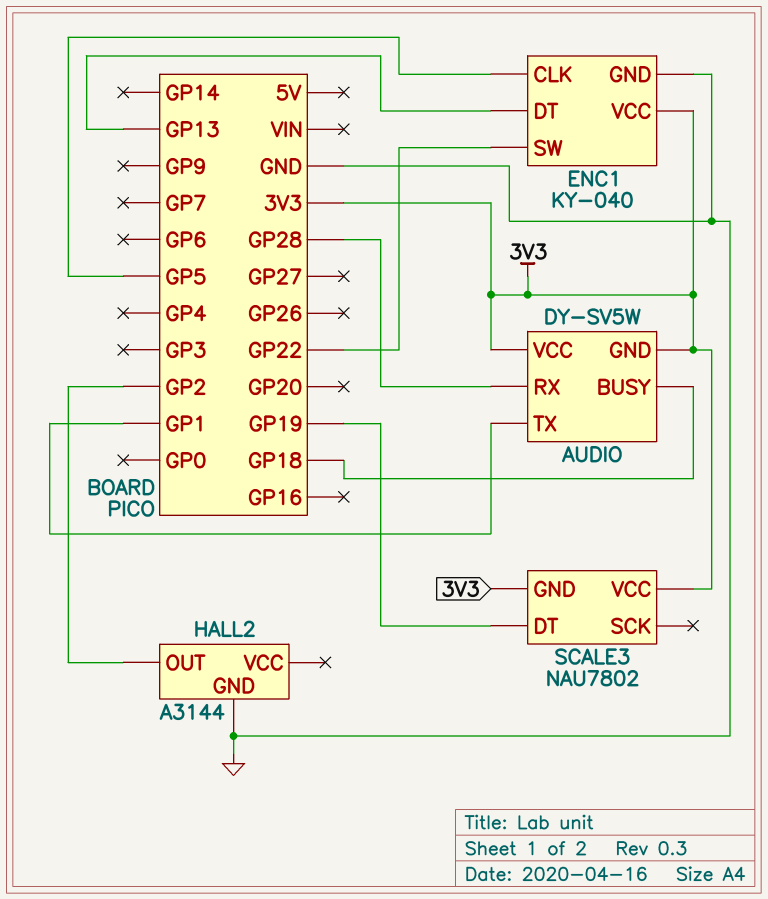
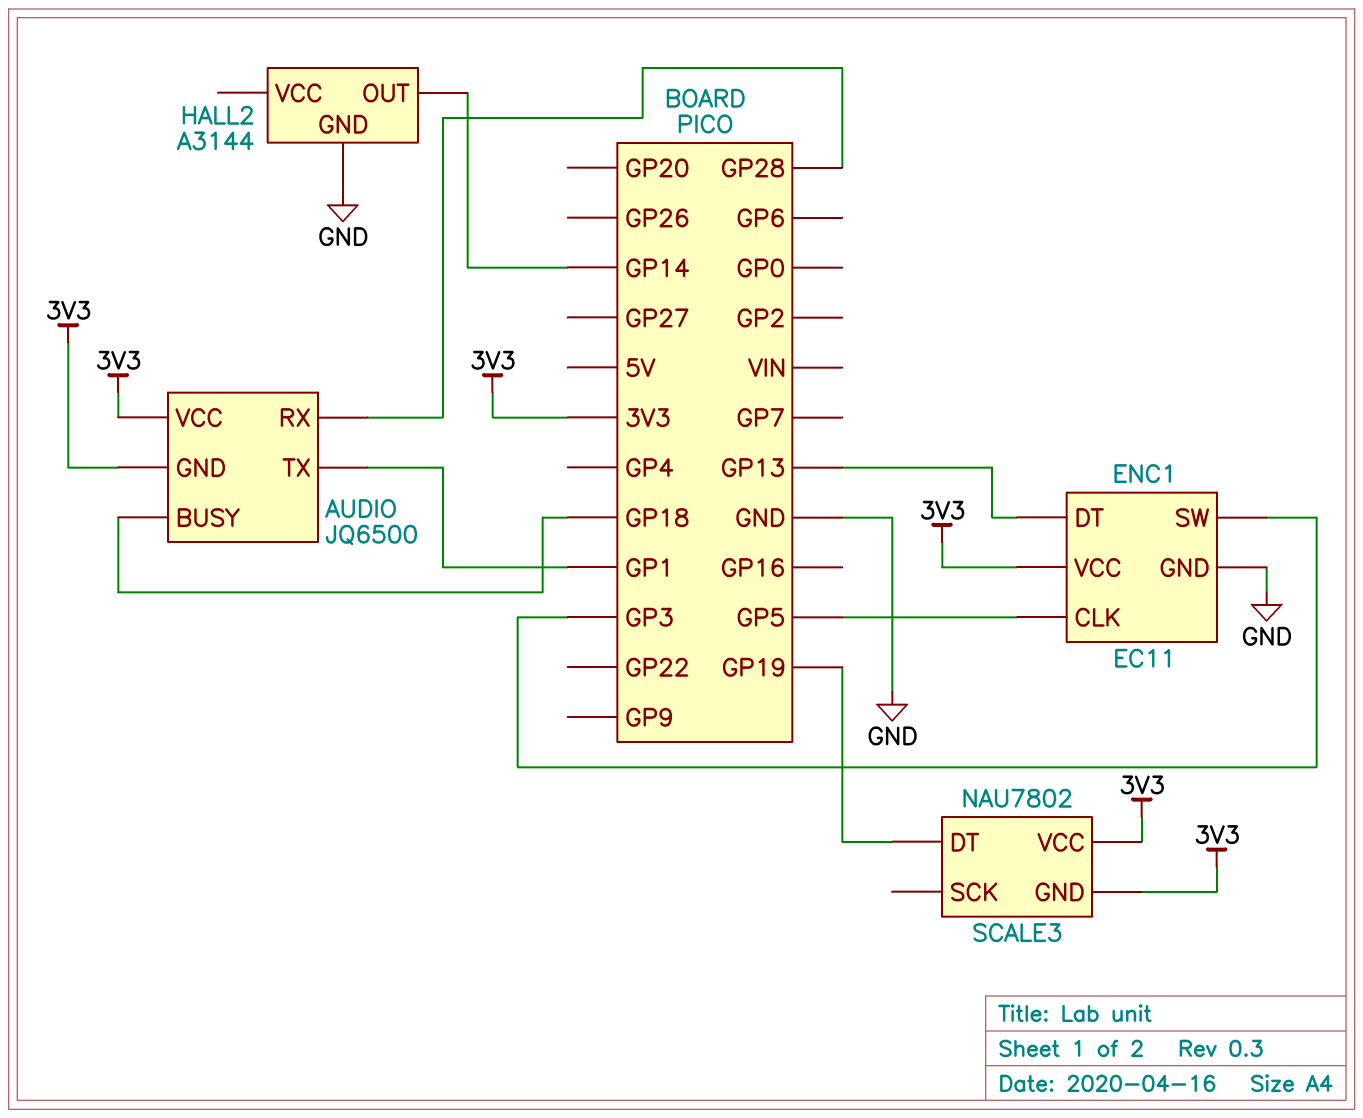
AUDIO: DY-SV5W -> JQ6500
ENC1: KY-040 -> EC11
ENC1 pin SW: GP22 -> GP3
HALL2 pin OUT: GP2 -> GP14

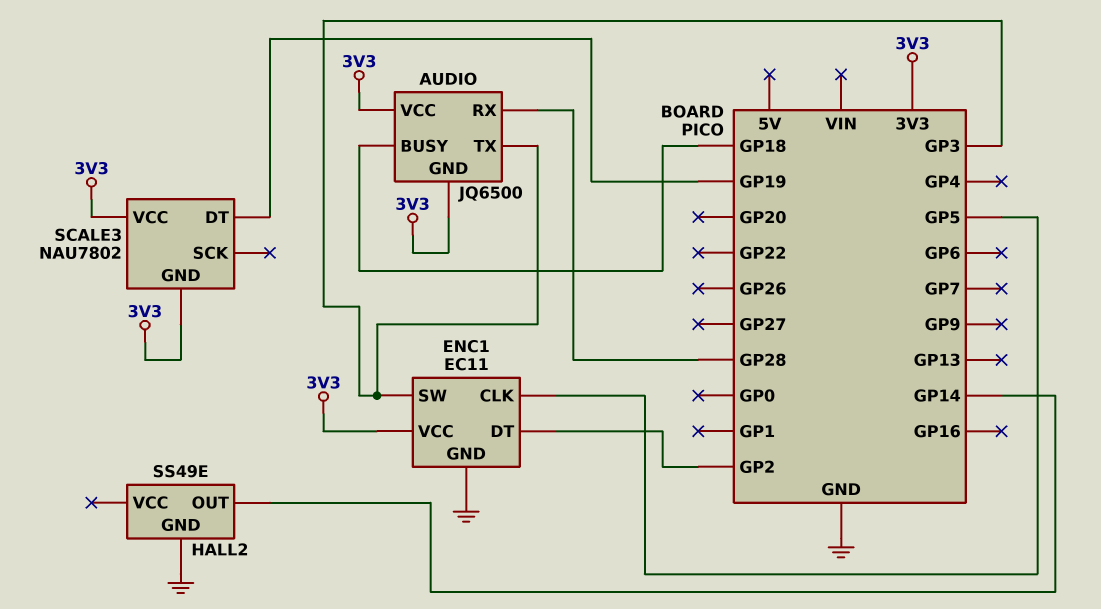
AUDIO pin TX: GP1 -> GP3
ENC1 pin DT: GP13 -> GP2
HALL2: A3144 -> SS49E

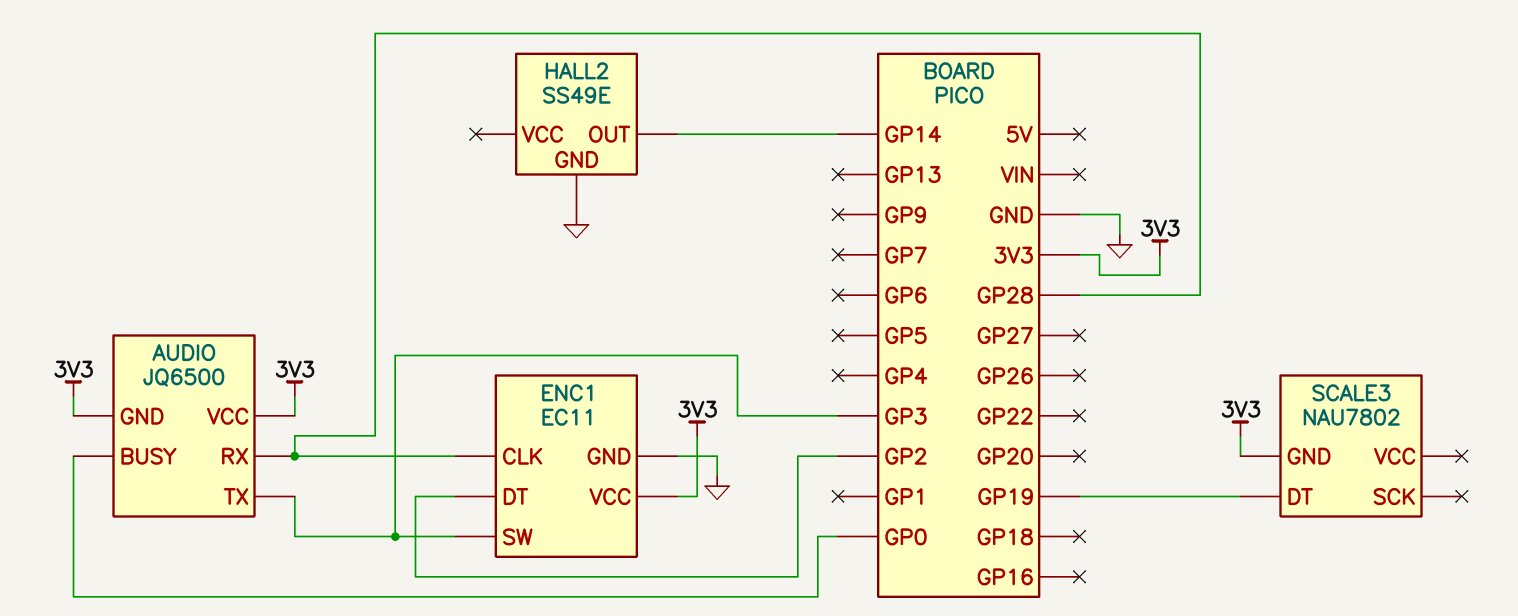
AUDIO pin BUSY: GP18 -> GP0
ENC1 pin CLK: GP5 -> GP28
SCALE3 pin VCC: 3V3 -> none

